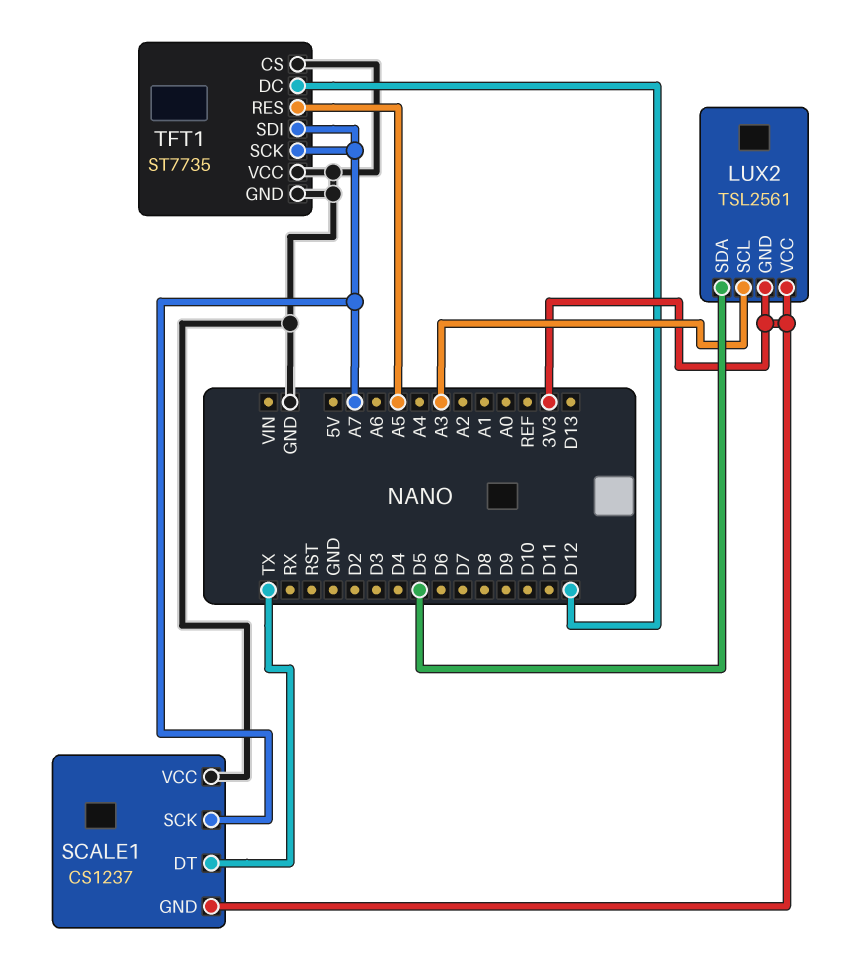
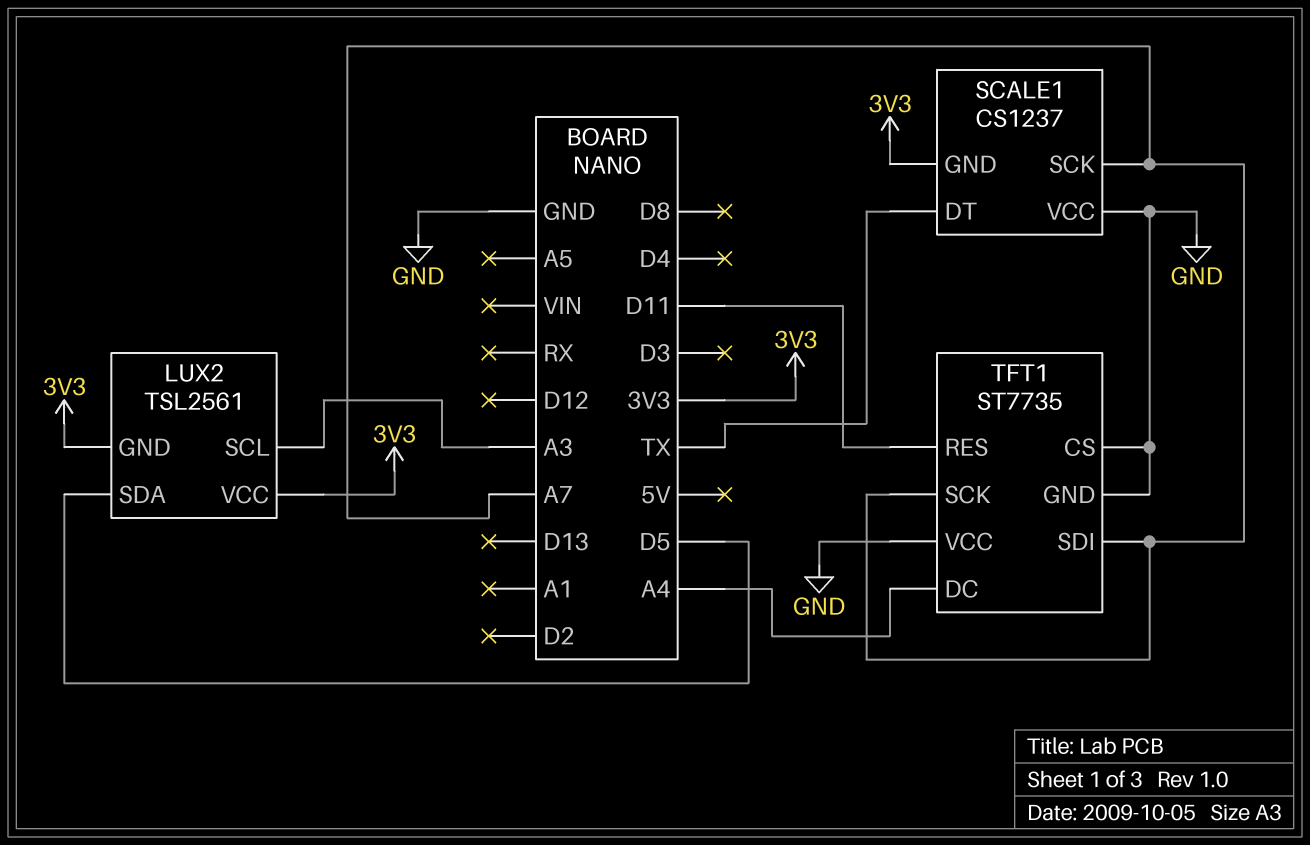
TFT1 pin DC: D12 -> A4
TFT1 pin RES: A5 -> D11

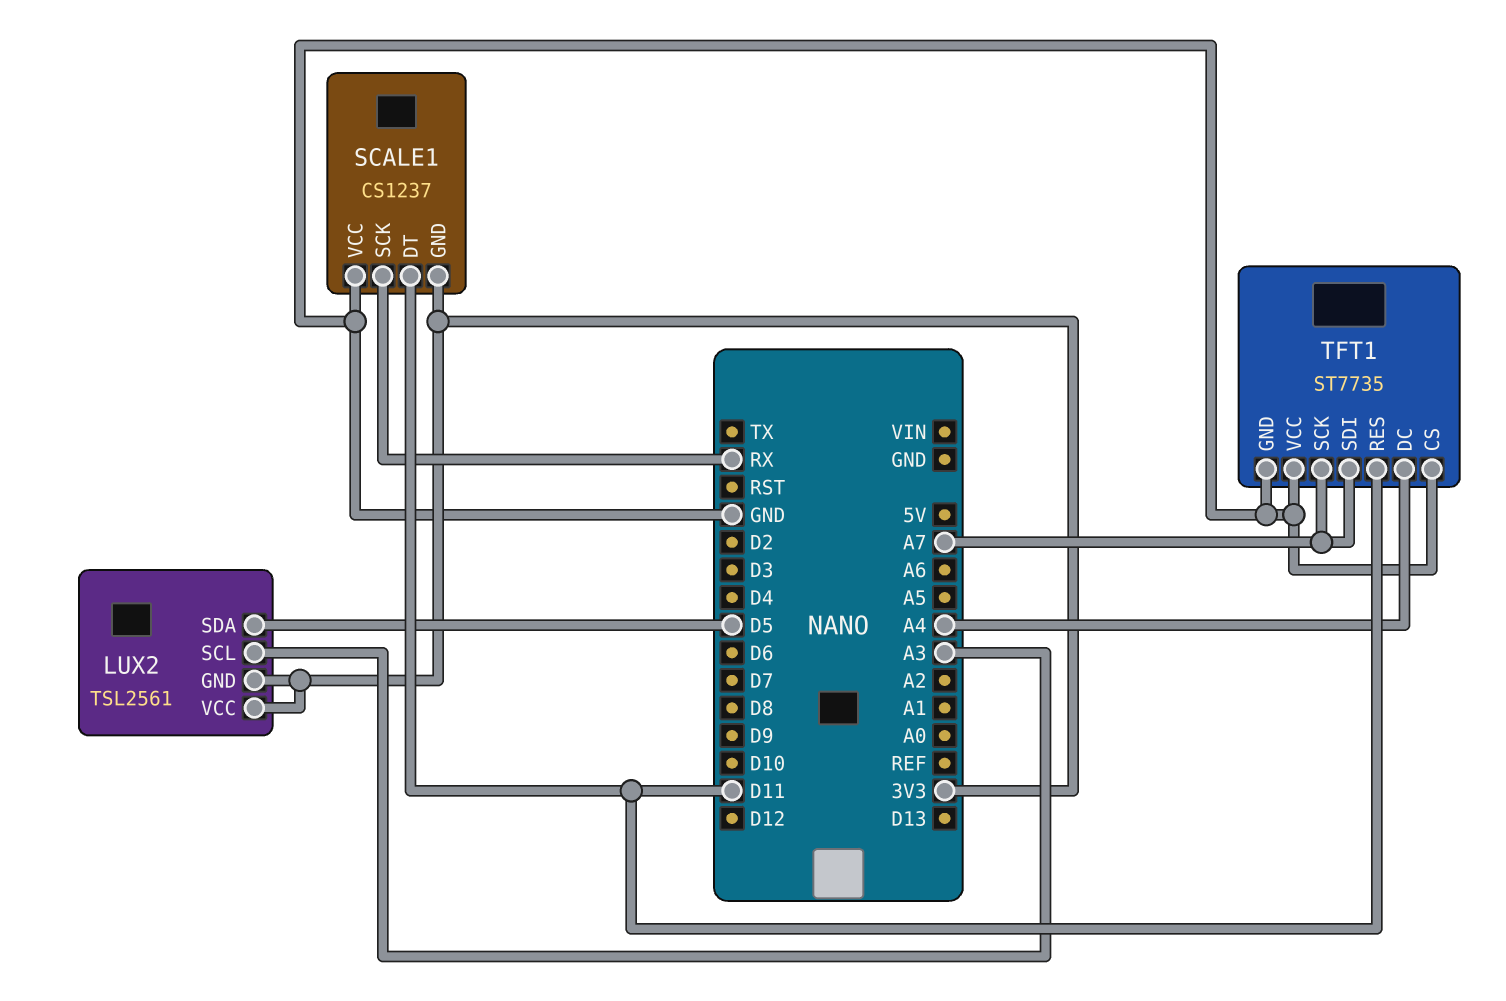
SCALE1 pin DT: TX -> D11
SCALE1 pin SCK: A7 -> RX

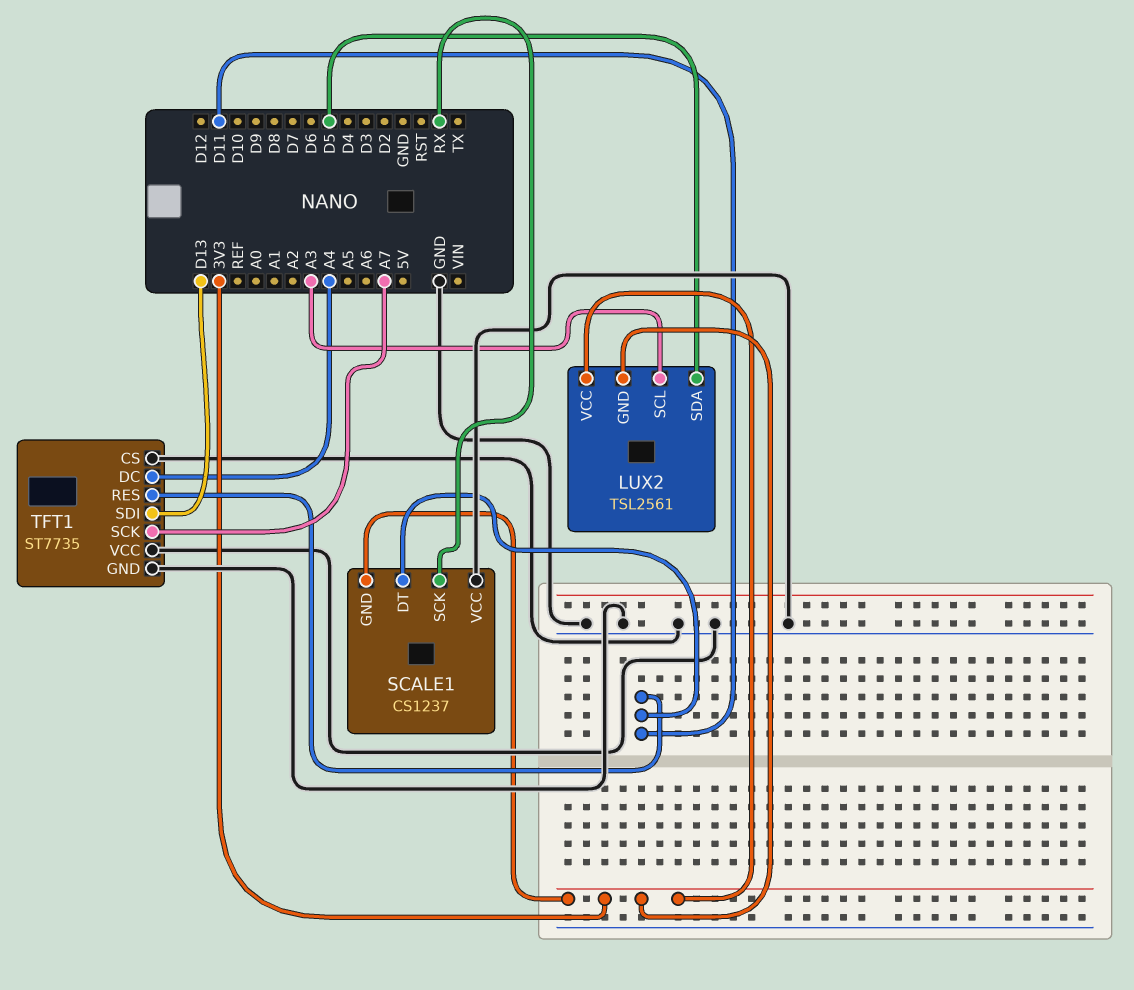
TFT1 pin SDI: A7 -> D13

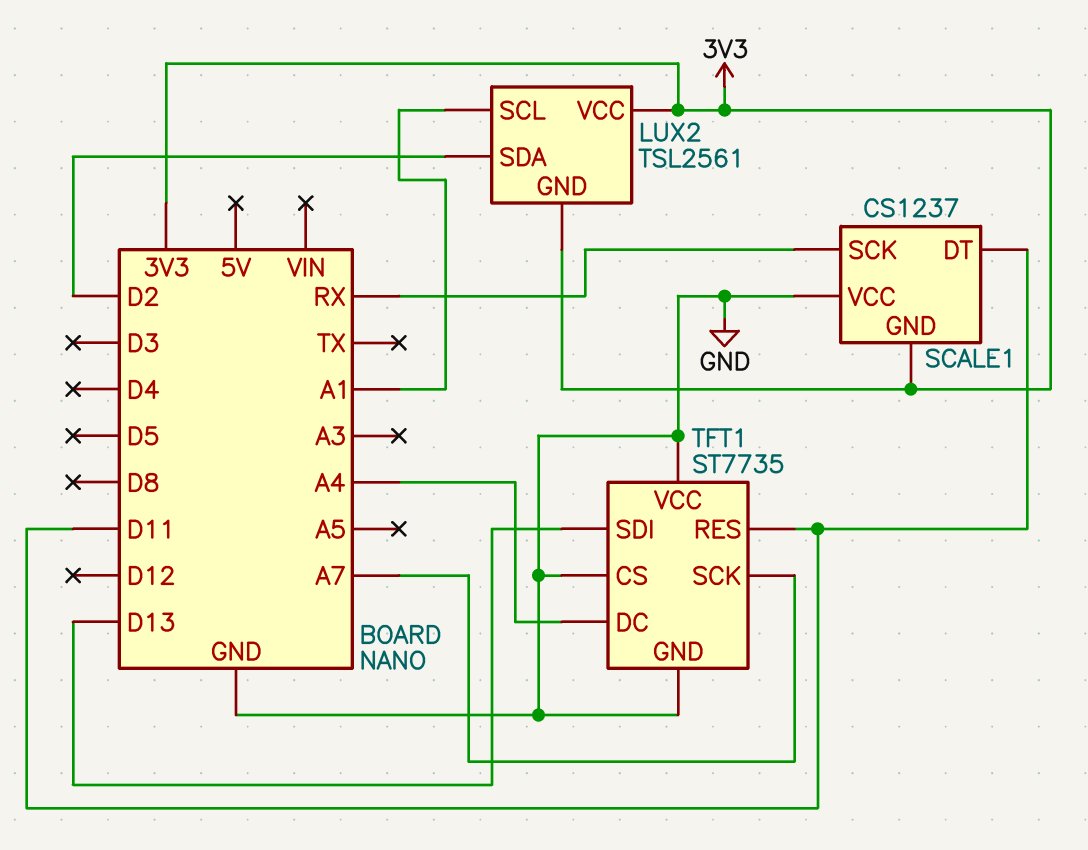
LUX2 pin SCL: A3 -> A1
LUX2 pin SDA: D5 -> D2

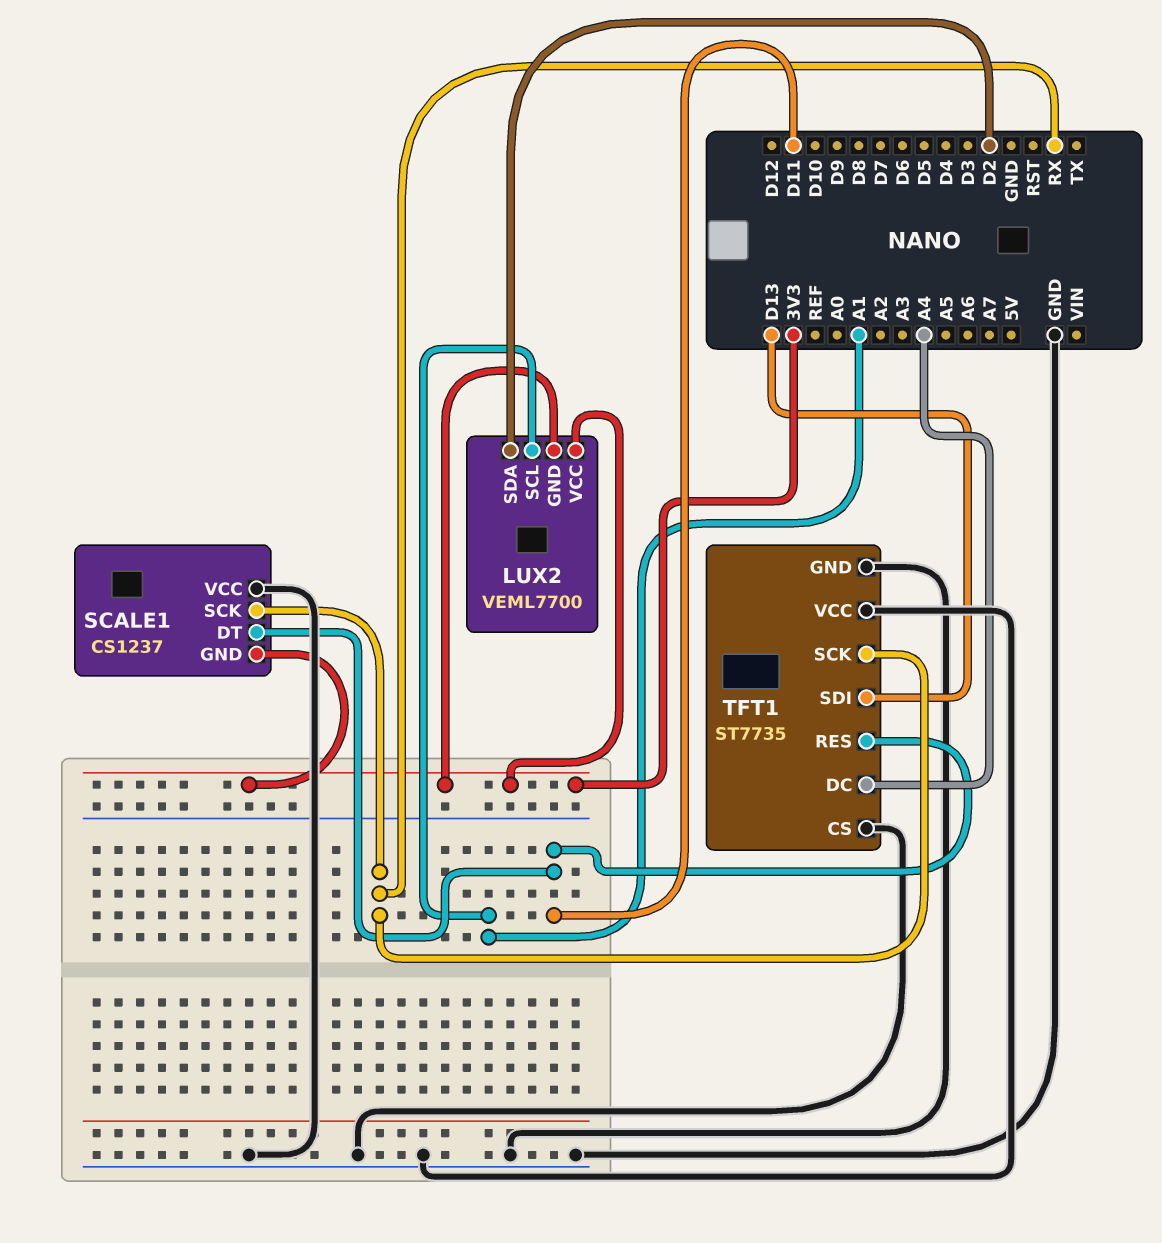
LUX2: TSL2561 -> VEML7700
TFT1 pin SCK: A7 -> RX

